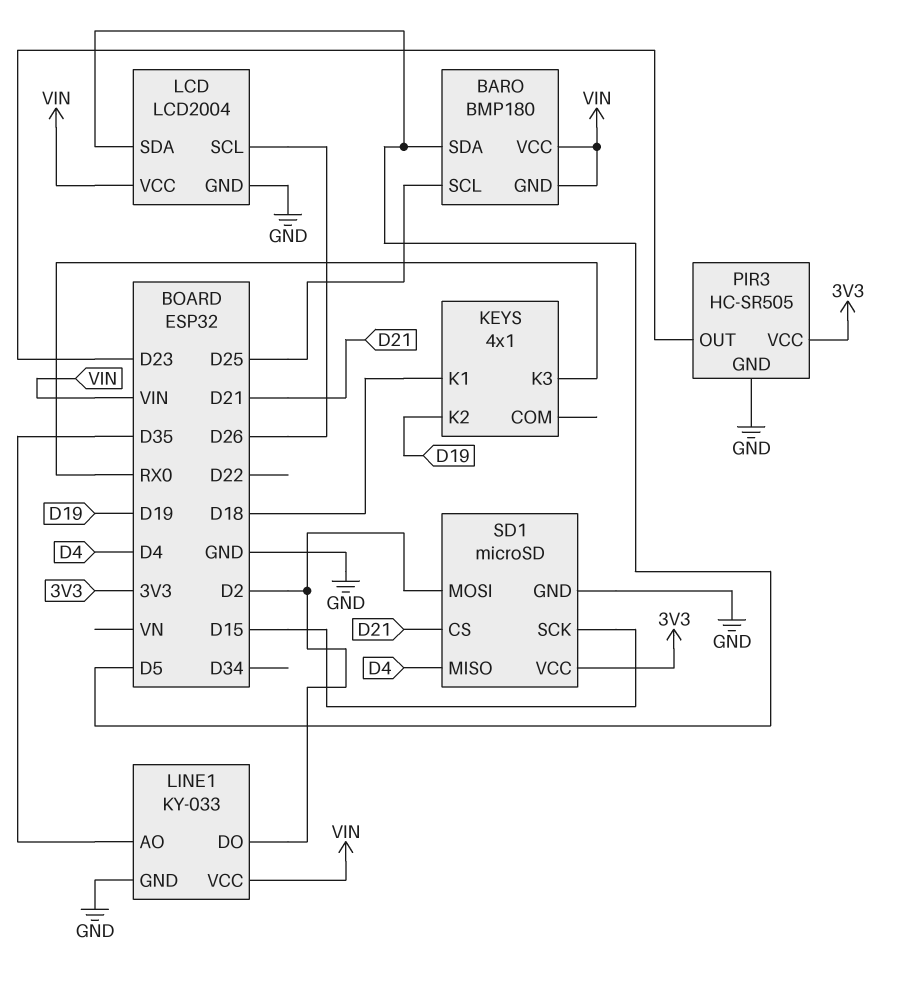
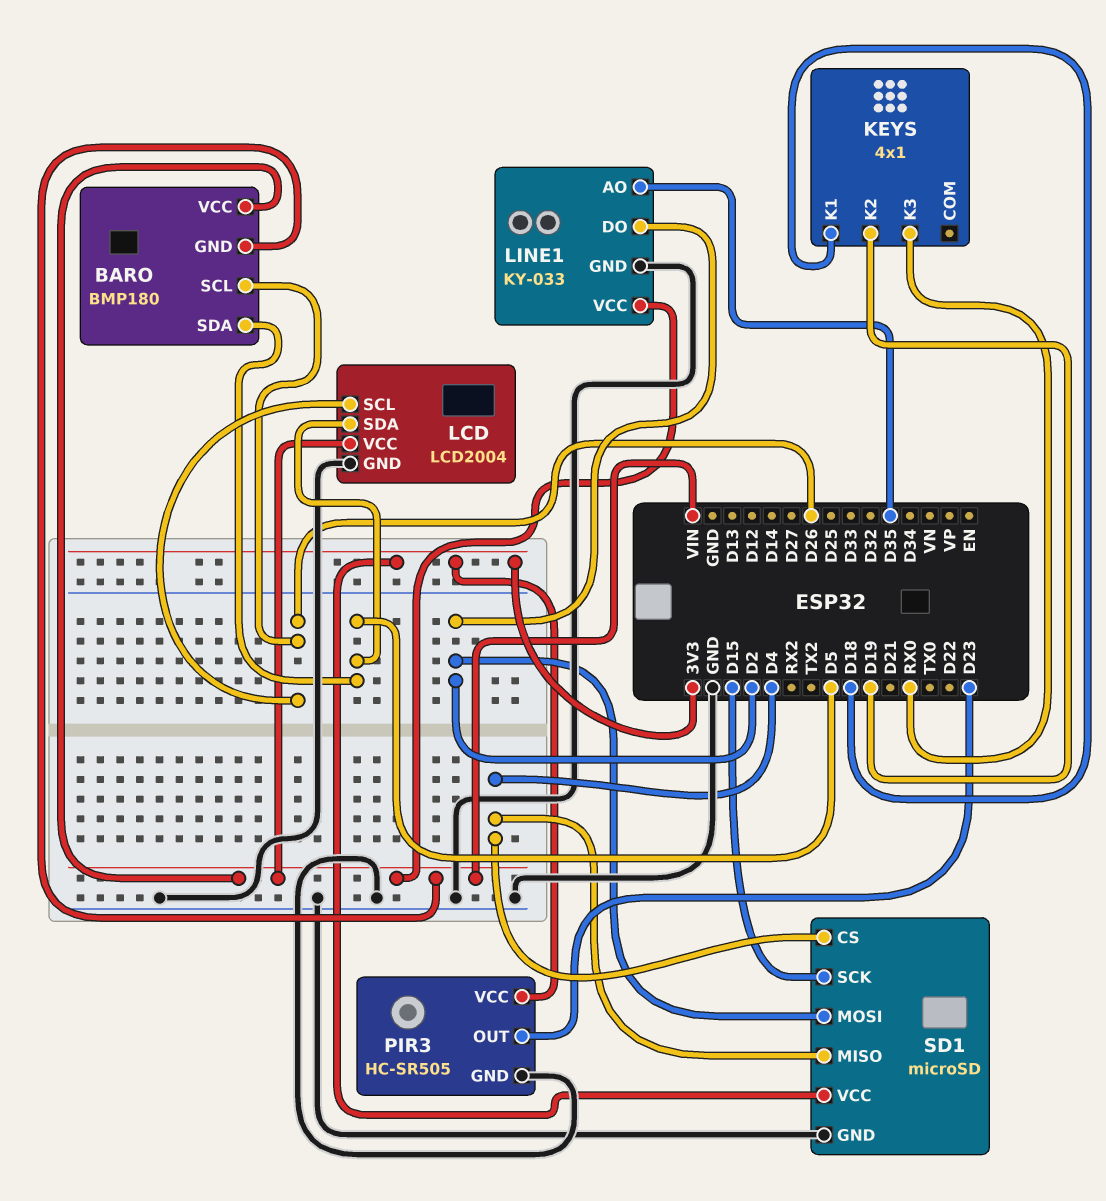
BARO pin SCL: D25 -> D26
SD1 pin CS: D21 -> D4

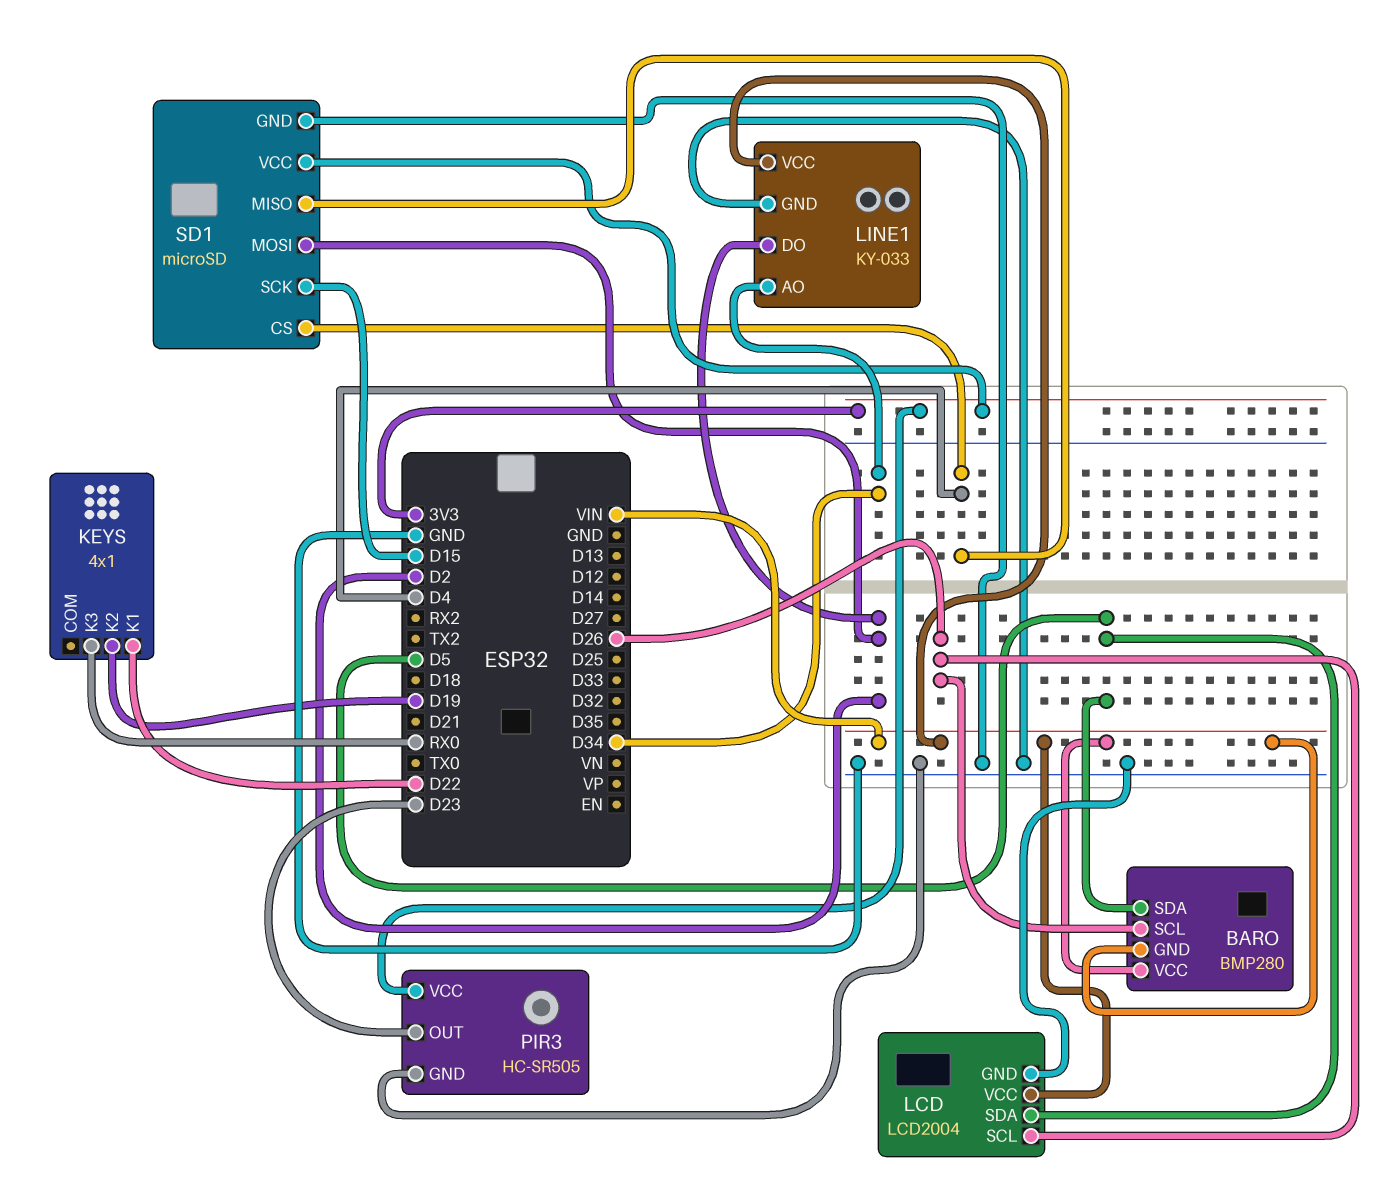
BARO: BMP180 -> BMP280
KEYS pin K1: D18 -> D22
LINE1 pin AO: D35 -> D34

